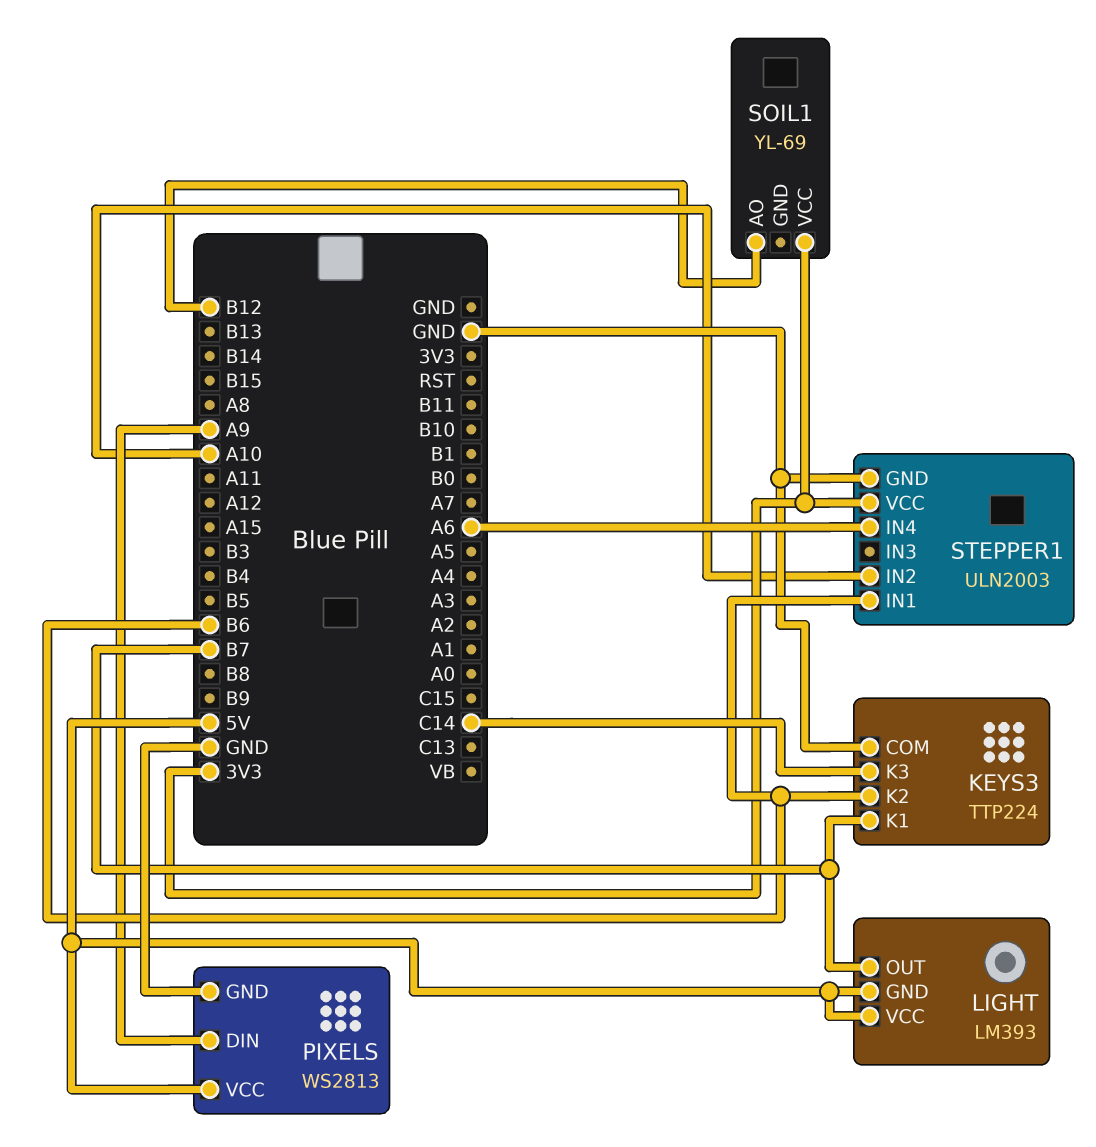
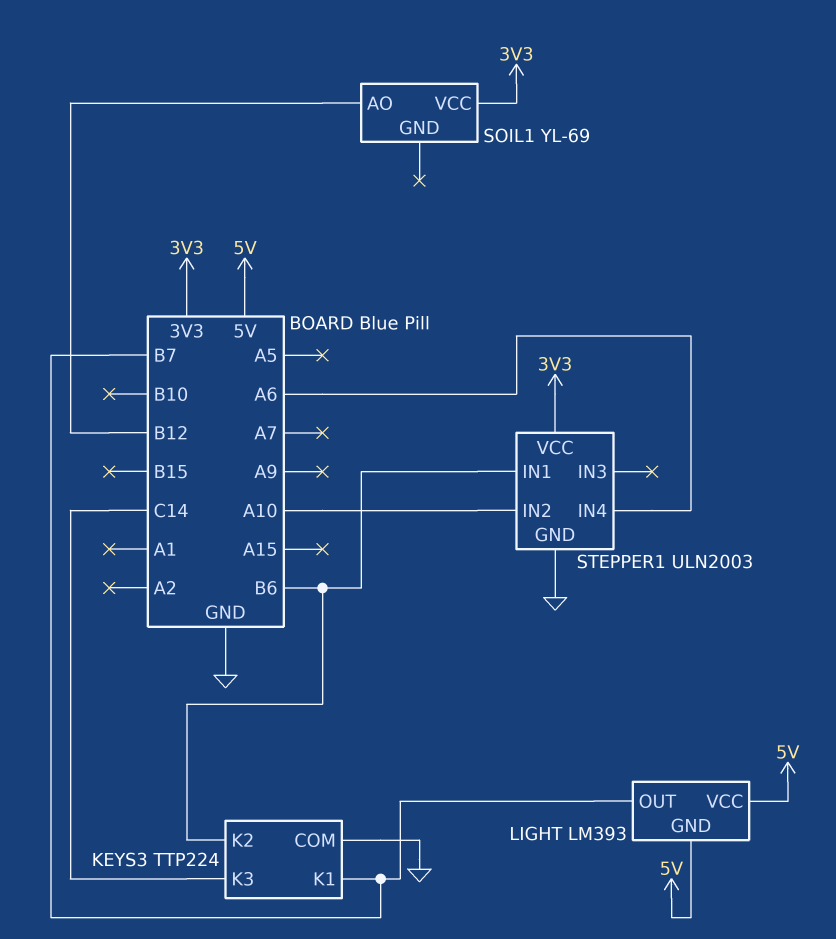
PIXELS: WS2813 -> none
PIXELS pin DIN: A9 -> none
PIXELS pin GND: GND -> none
PIXELS pin VCC: 5V -> none

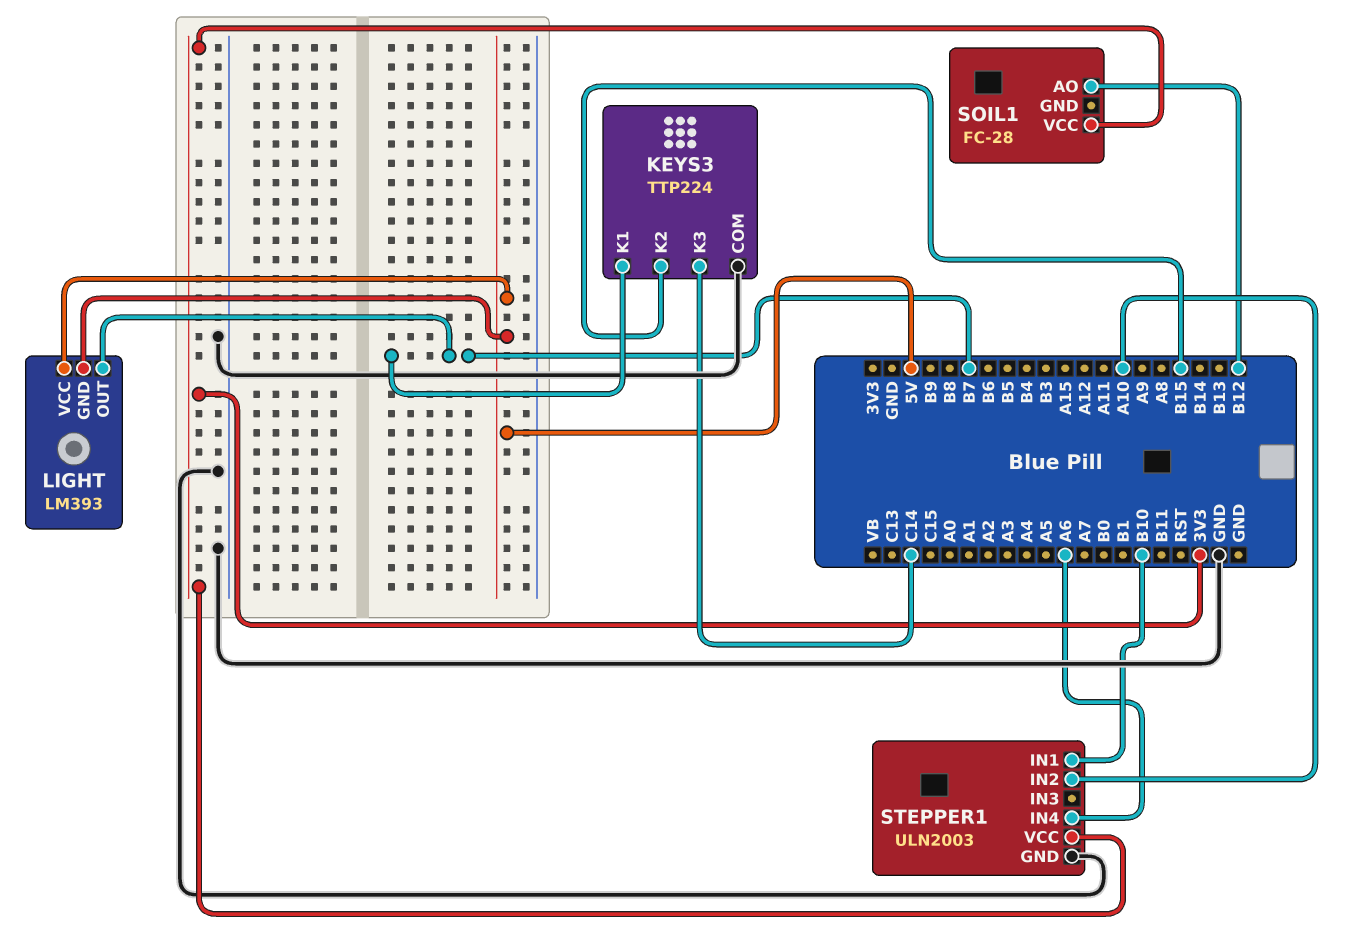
KEYS3 pin K2: B6 -> B15
SOIL1: YL-69 -> FC-28
STEPPER1 pin IN1: B6 -> B10

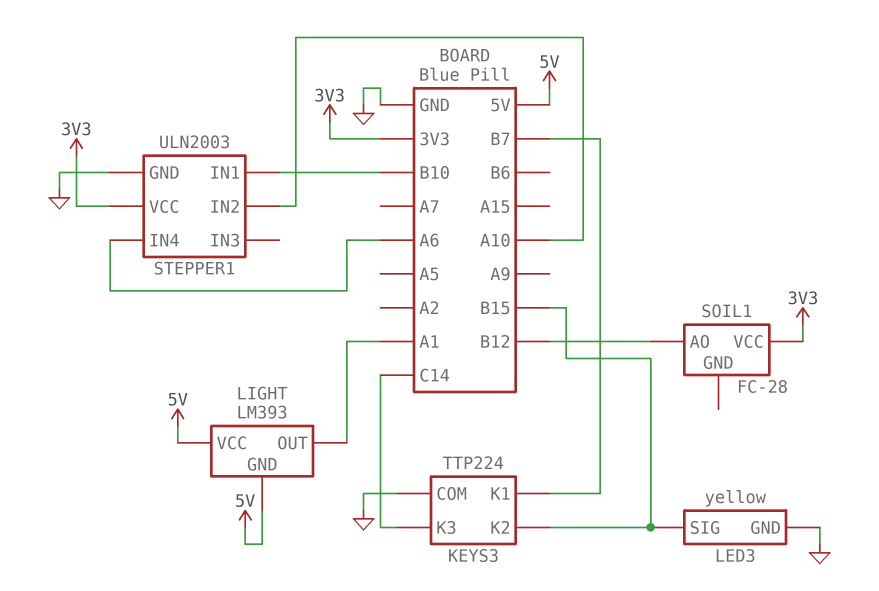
LED3: none -> yellow
LED3 pin GND: none -> GND
LED3 pin SIG: none -> B15
LIGHT pin OUT: B7 -> A1

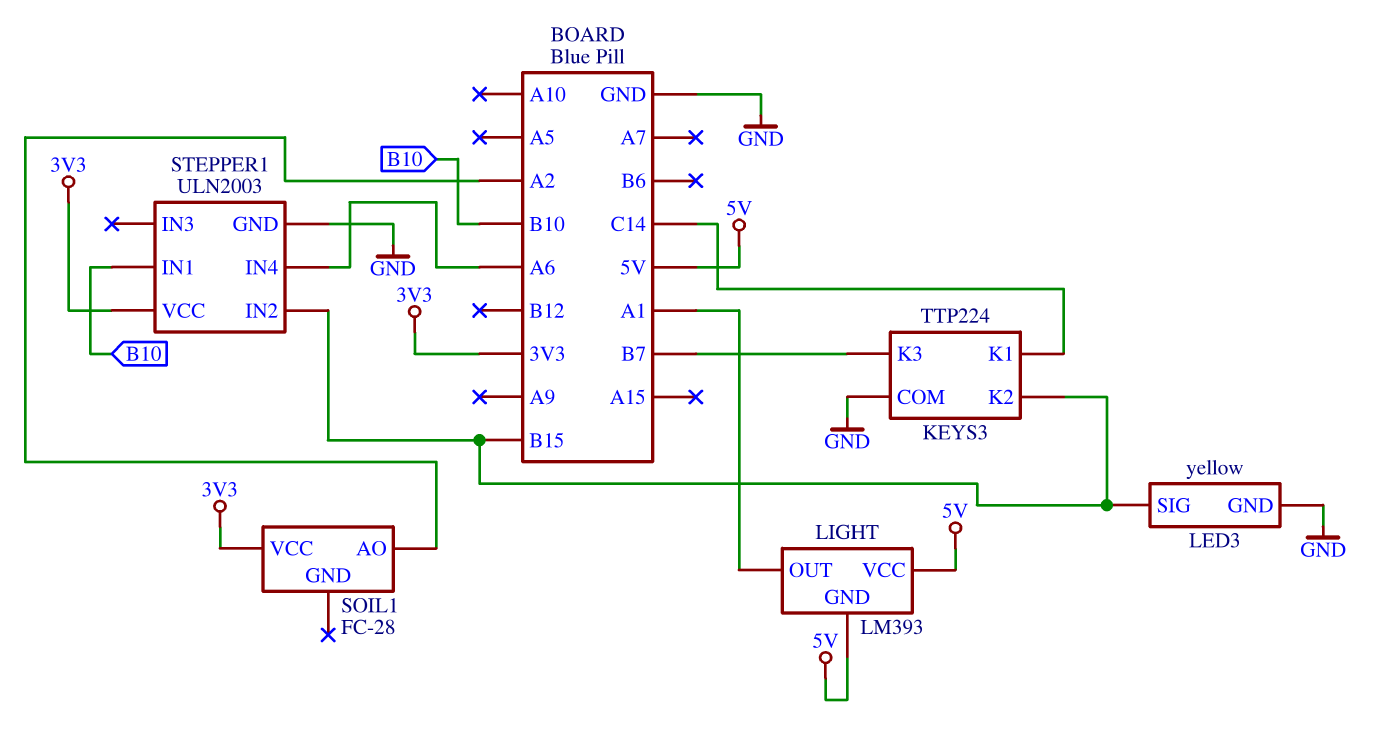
KEYS3 pin K1: B7 -> C14
KEYS3 pin K3: C14 -> B7
SOIL1 pin AO: B12 -> A2
STEPPER1 pin IN2: A10 -> B15

